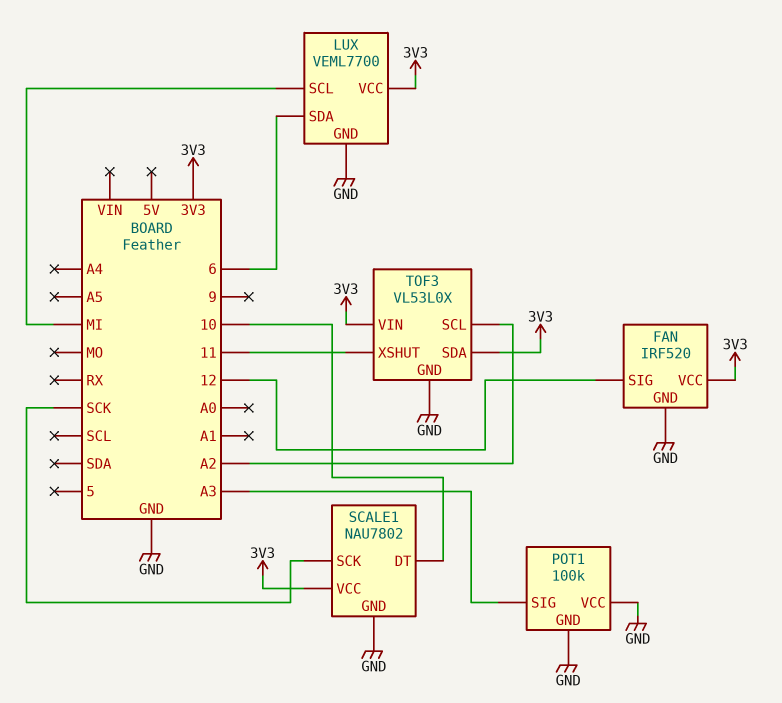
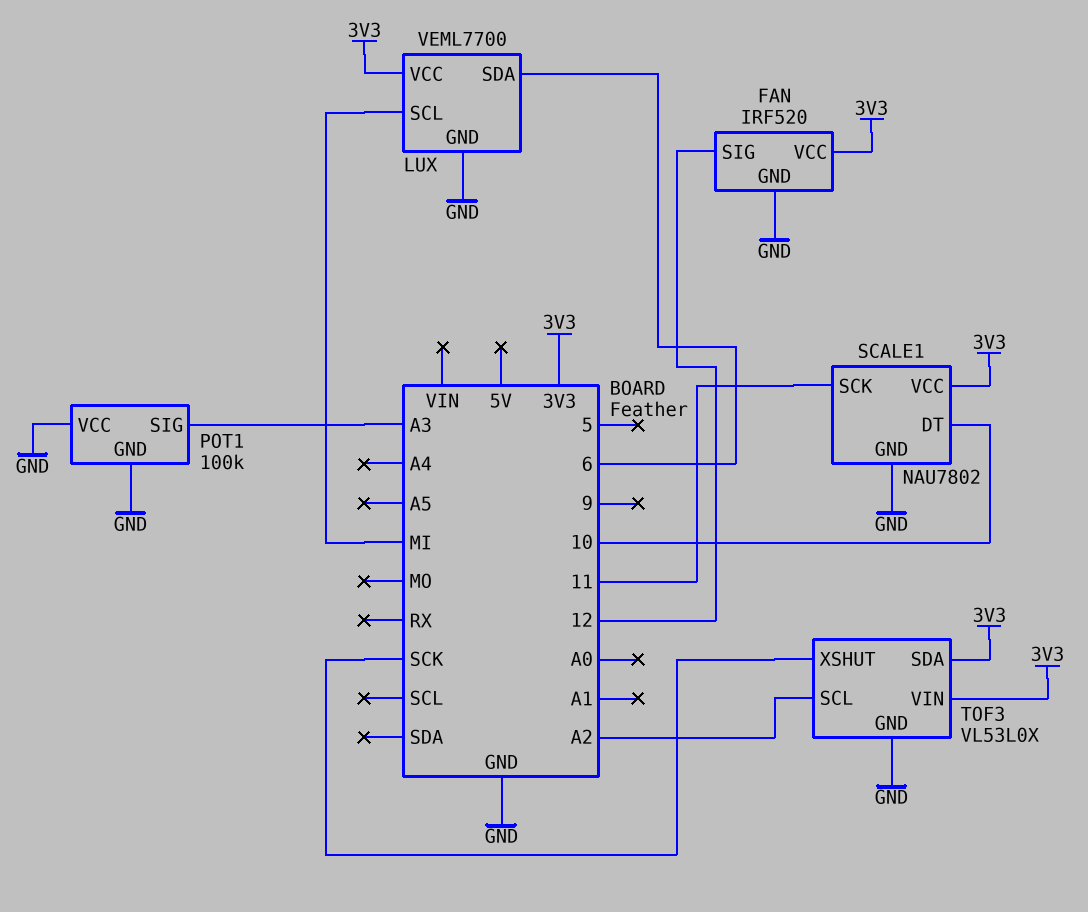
SCALE1 pin SCK: SCK -> 11
TOF3 pin XSHUT: 11 -> SCK

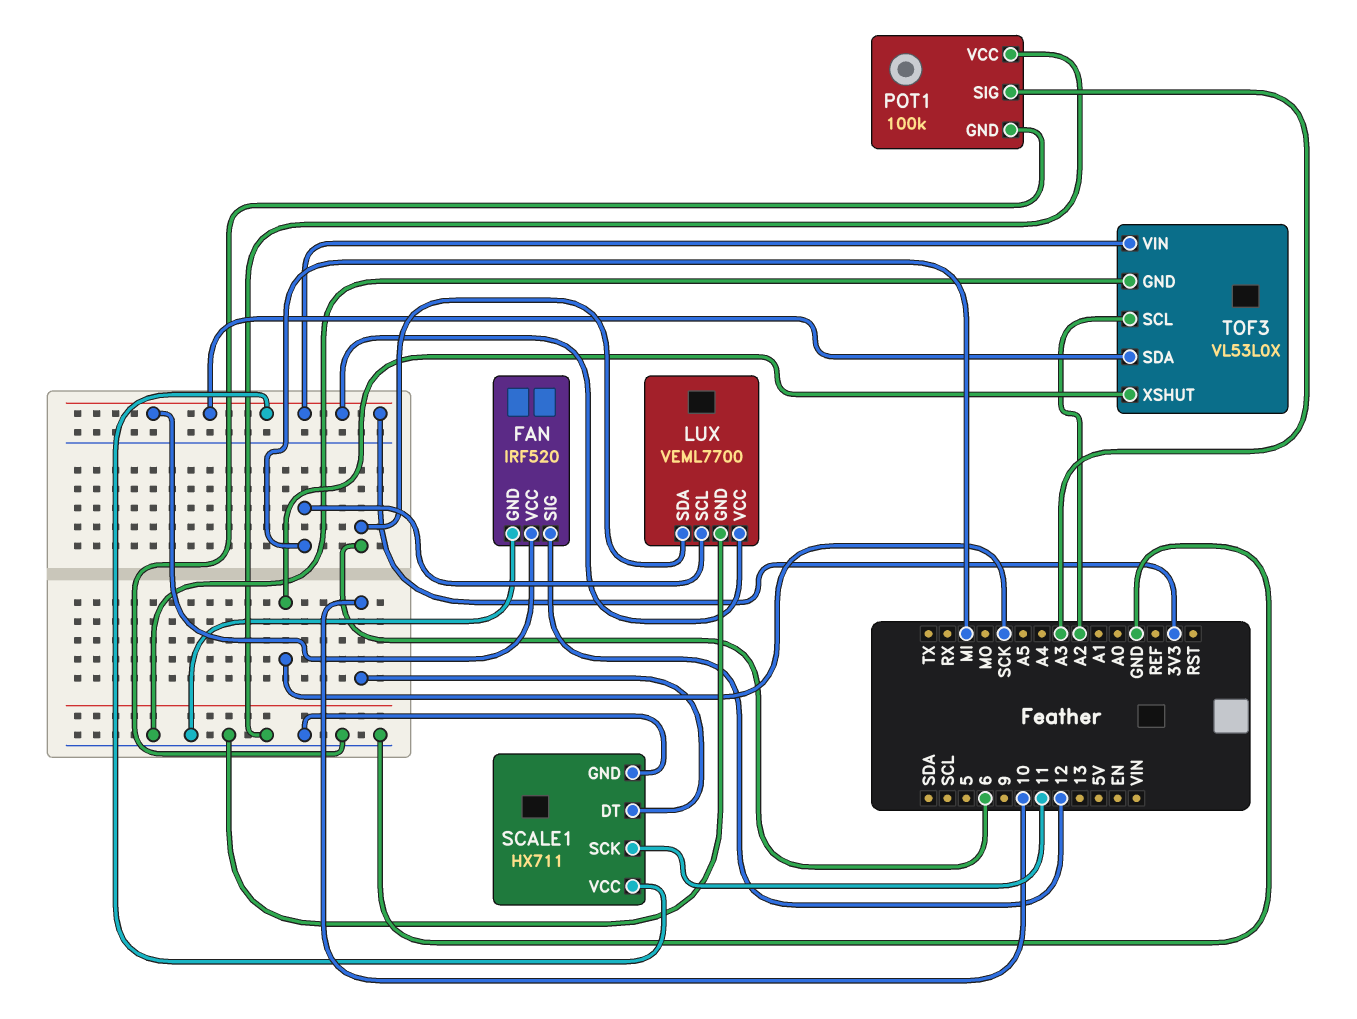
SCALE1: NAU7802 -> HX711

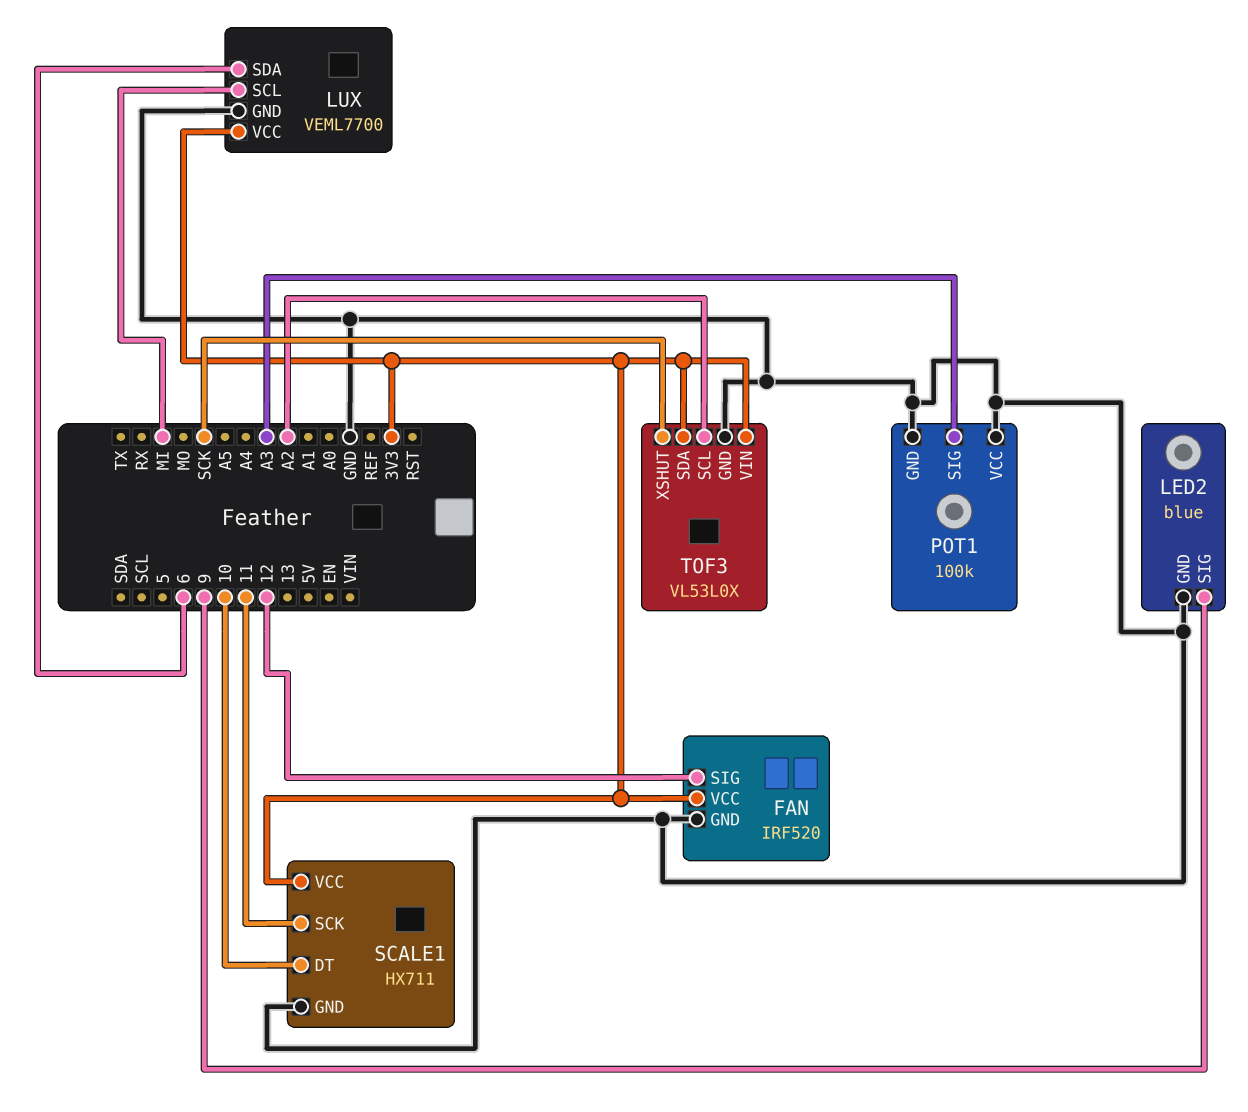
LED2: none -> blue
LED2 pin GND: none -> GND
LED2 pin SIG: none -> 9

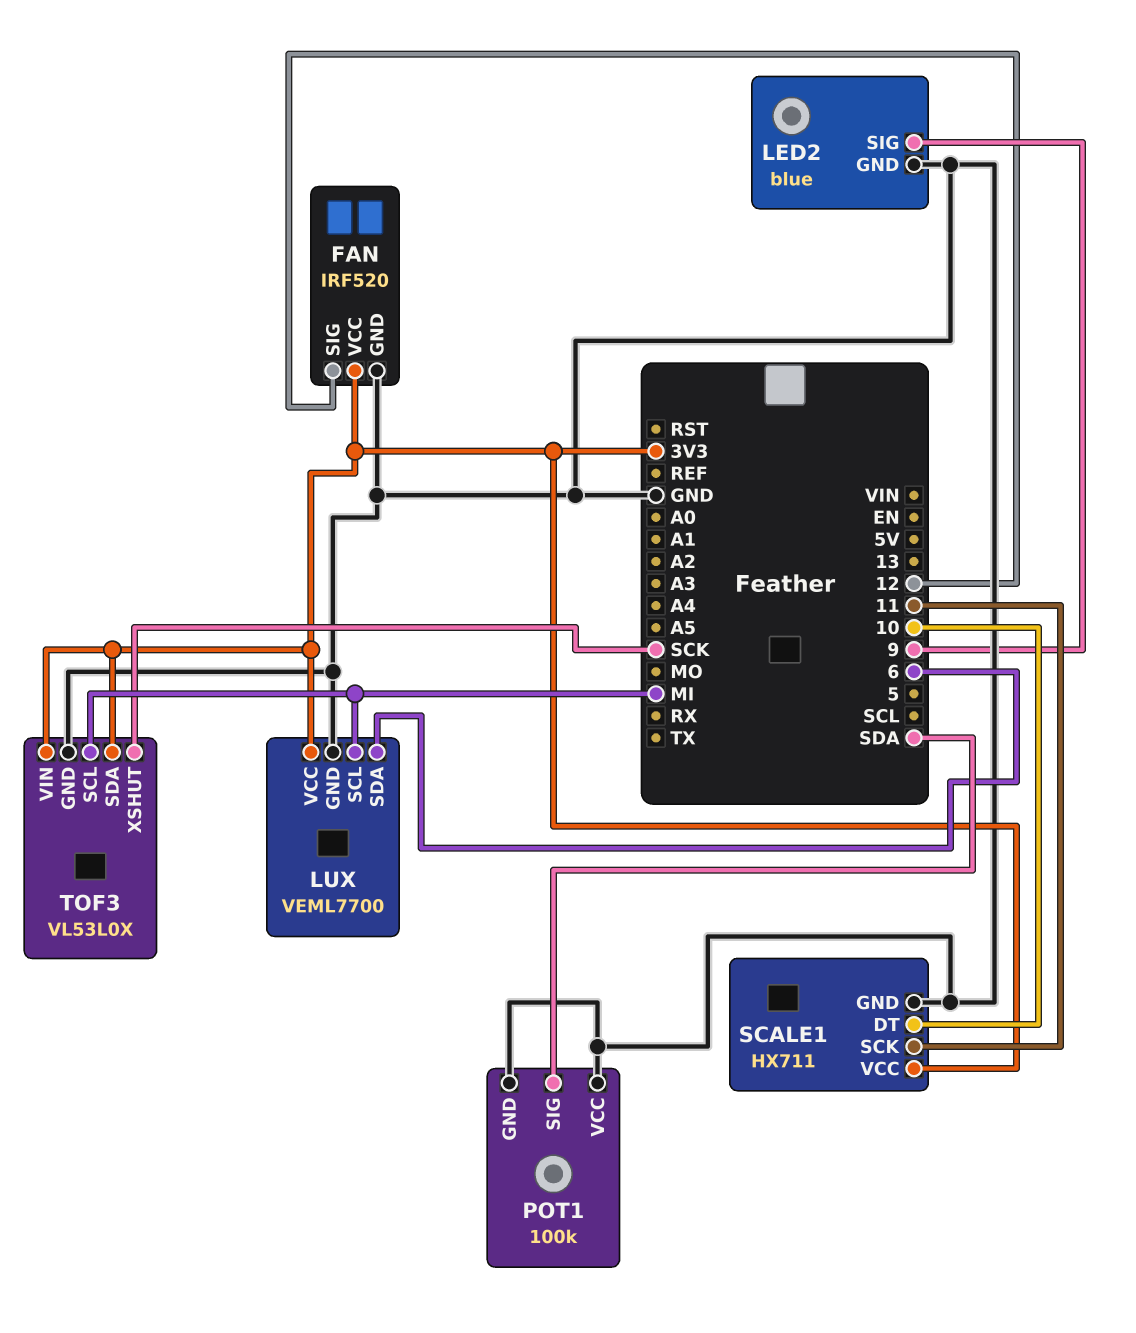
POT1 pin SIG: A3 -> SDA
TOF3 pin SCL: A2 -> MI

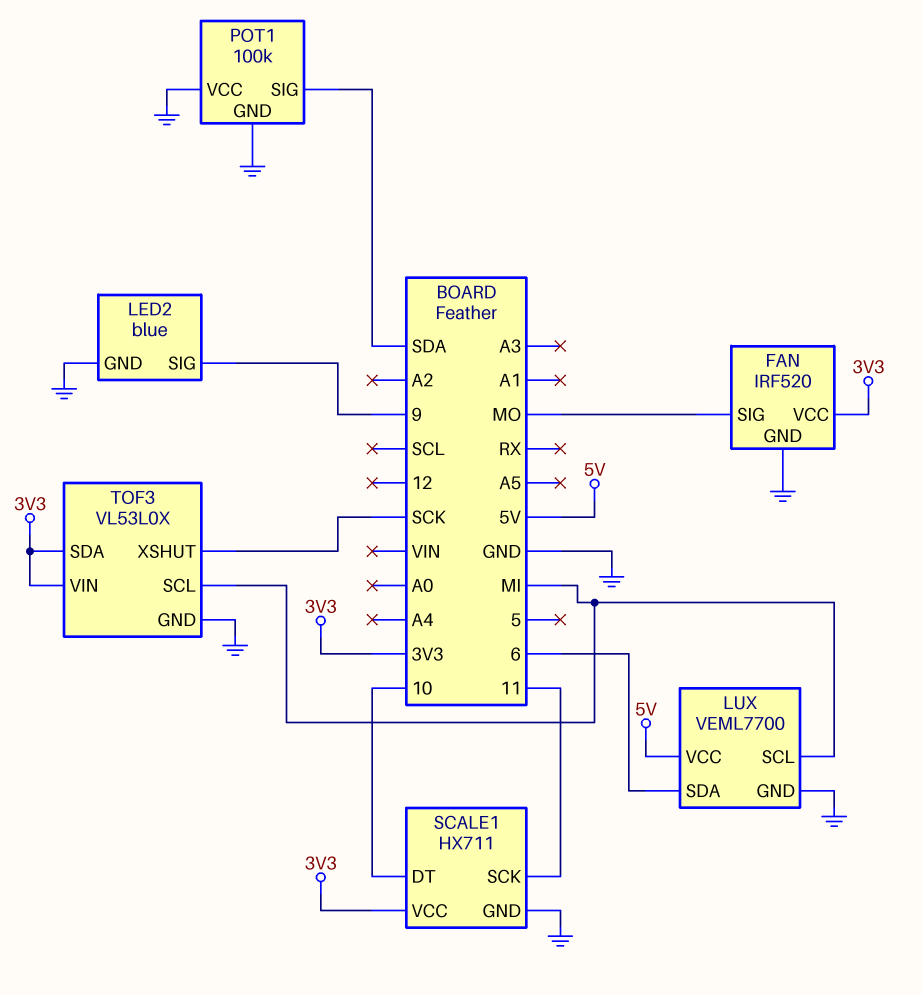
FAN pin SIG: 12 -> MO
LUX pin VCC: 3V3 -> 5V

